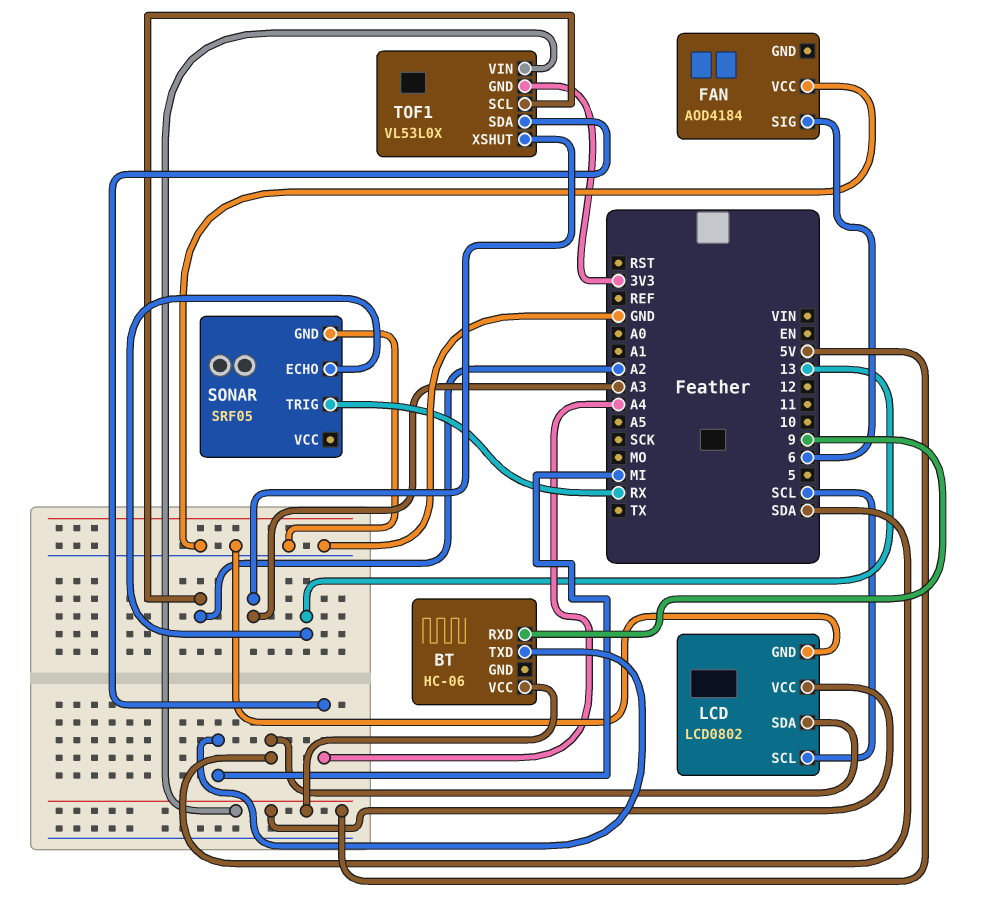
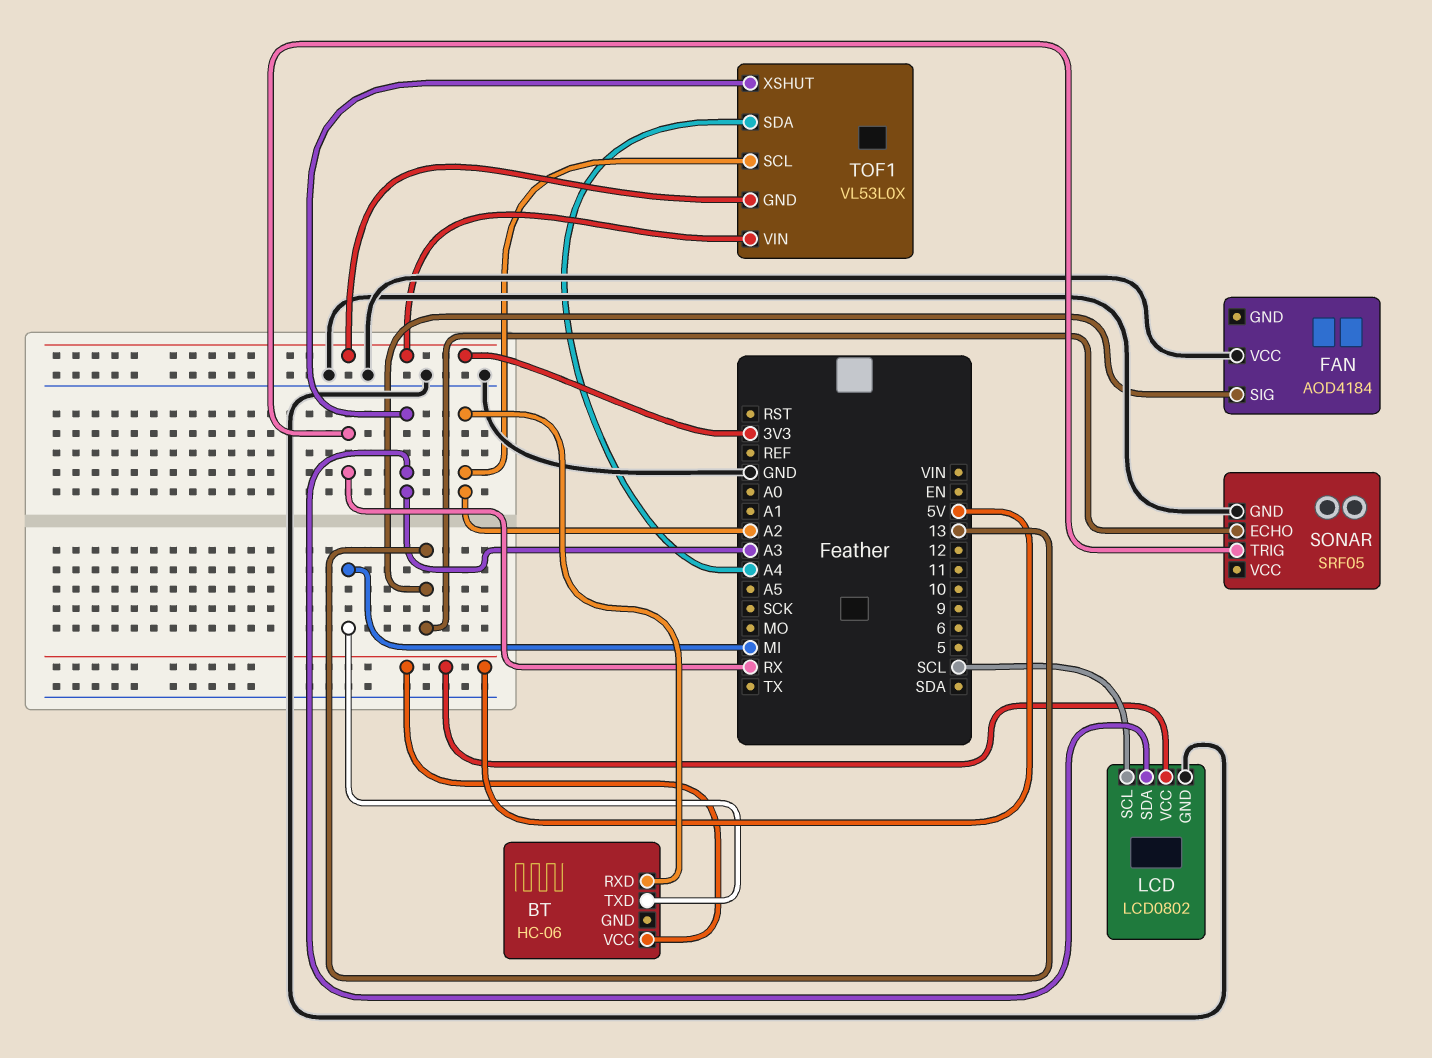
BT pin RXD: 9 -> A2
FAN pin SIG: 6 -> 13
LCD pin SDA: SDA -> A3
TOF1 pin VIN: 5V -> 3V3

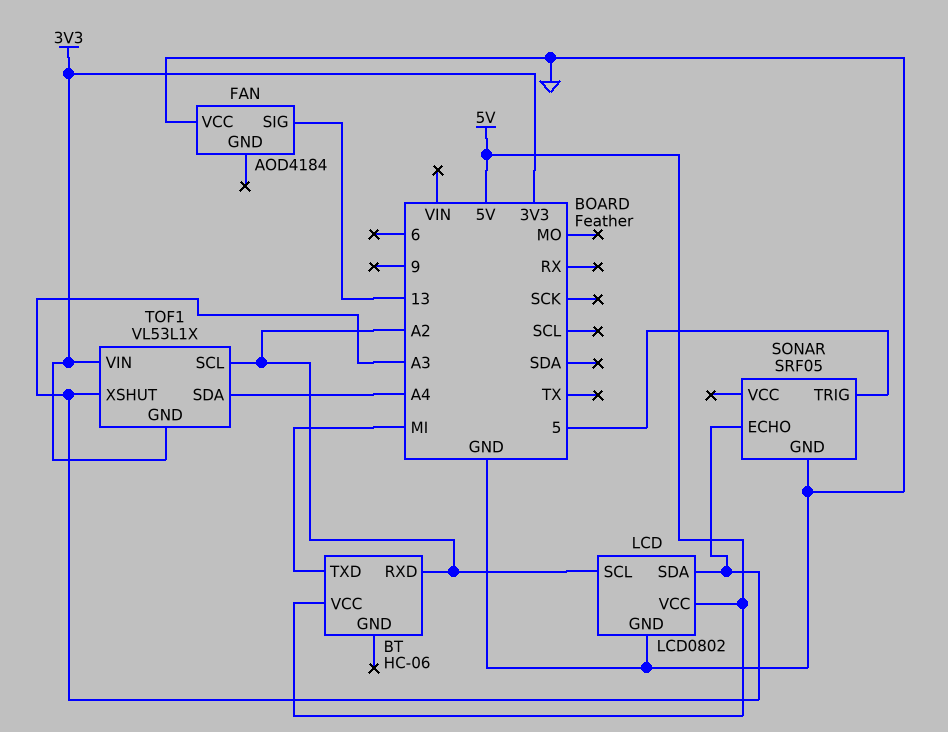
LCD pin SCL: SCL -> A2
SONAR pin ECHO: 13 -> A3
SONAR pin TRIG: RX -> 5
TOF1: VL53L0X -> VL53L1X

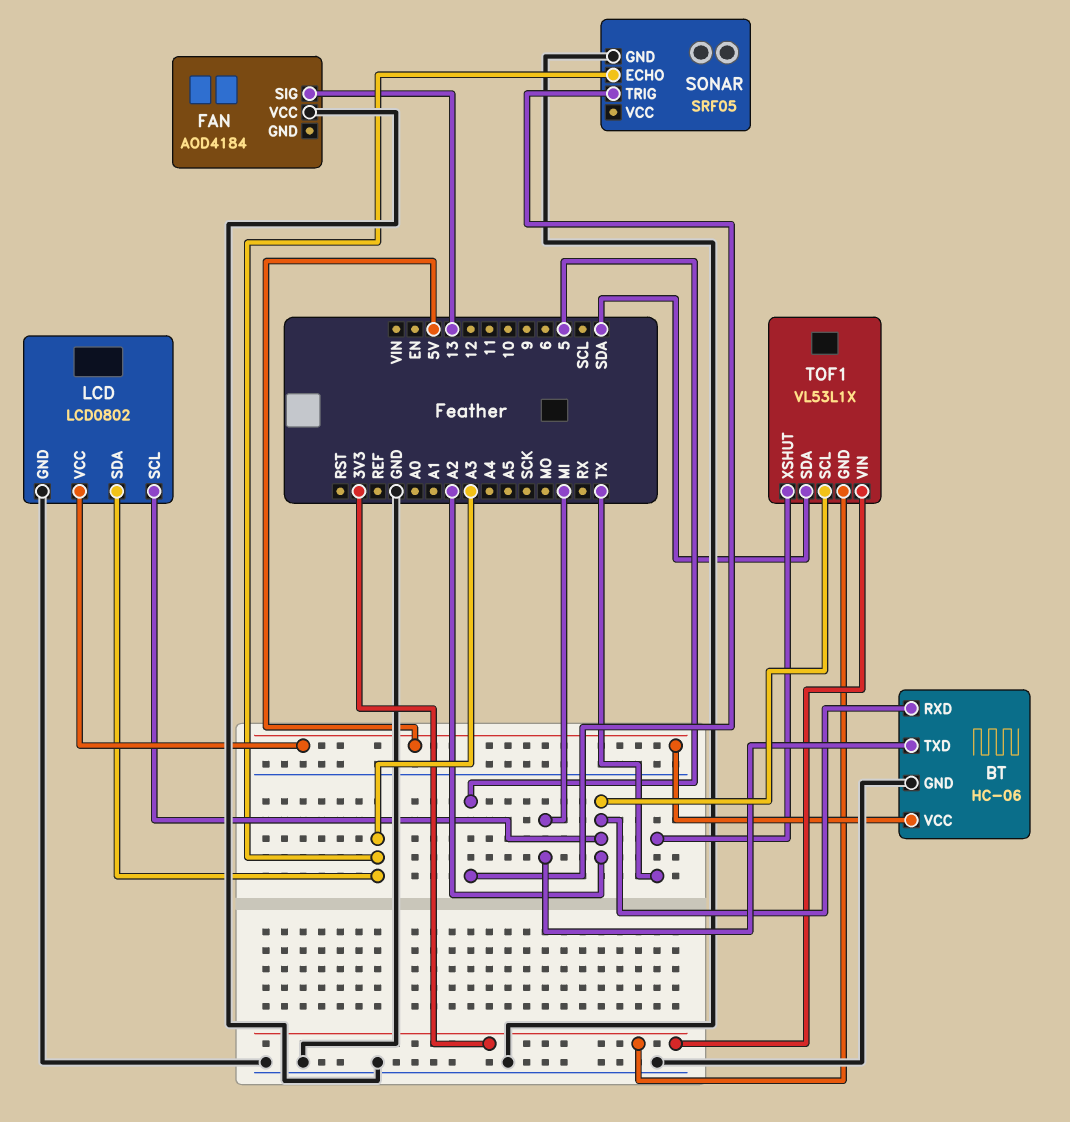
BT pin GND: none -> GND
TOF1 pin SDA: A4 -> SDA
TOF1 pin XSHUT: A3 -> TX

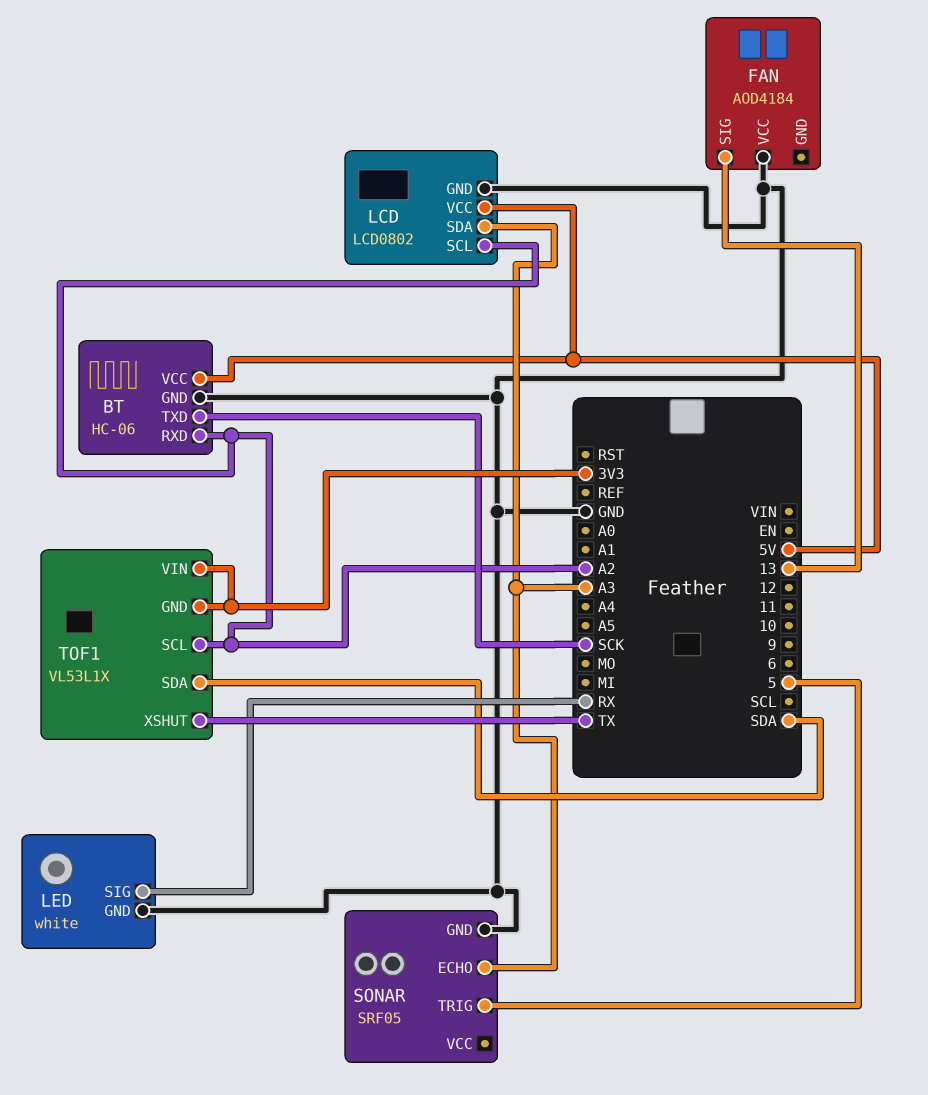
BT pin TXD: MI -> SCK
LED: none -> white
LED pin GND: none -> GND
LED pin SIG: none -> RX

